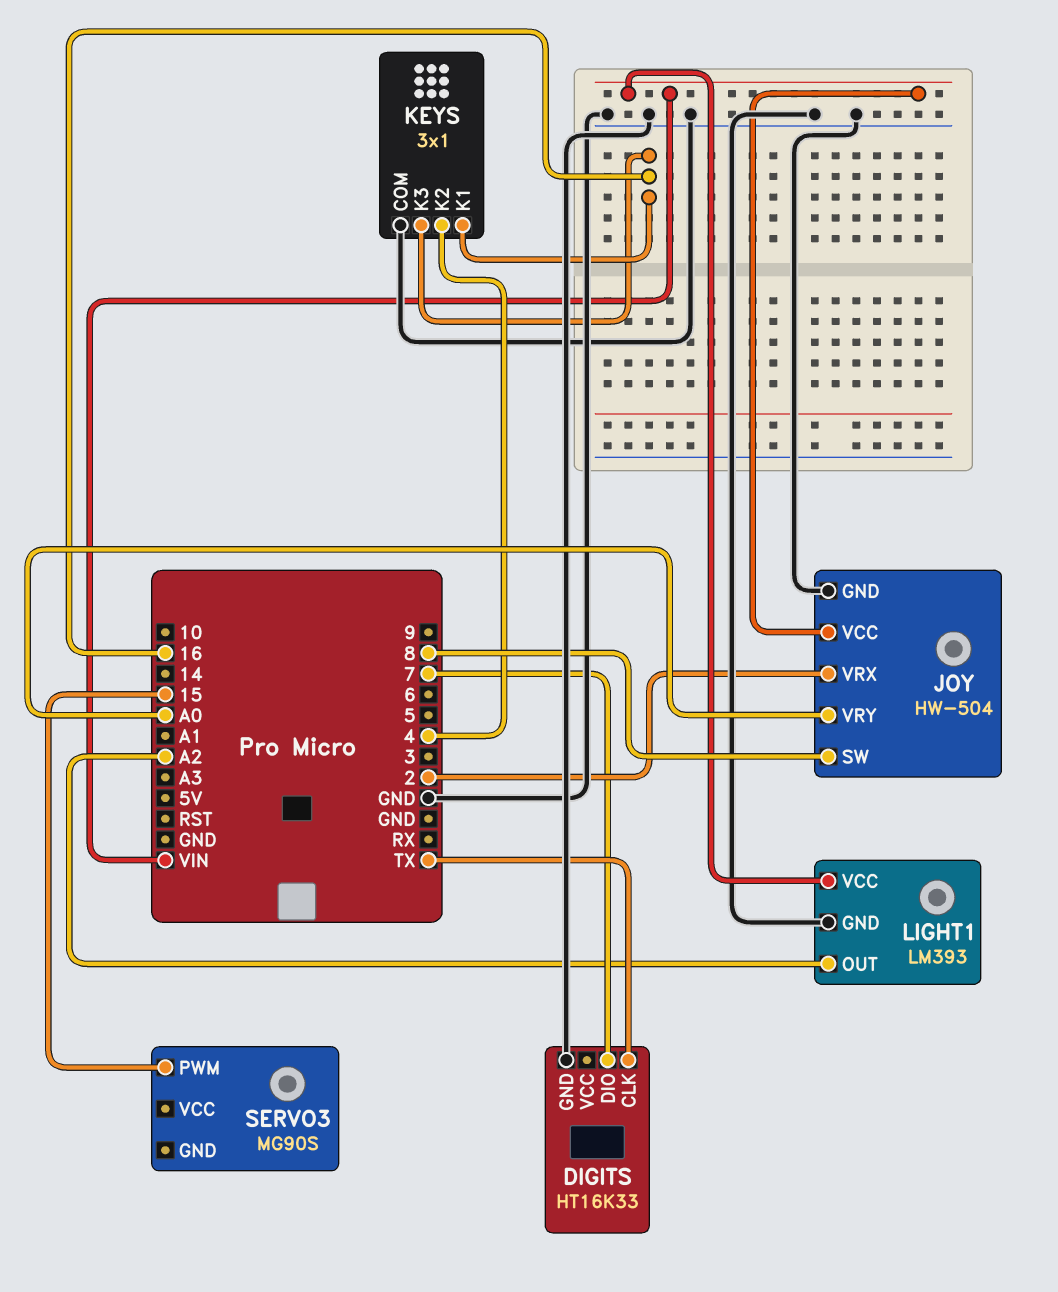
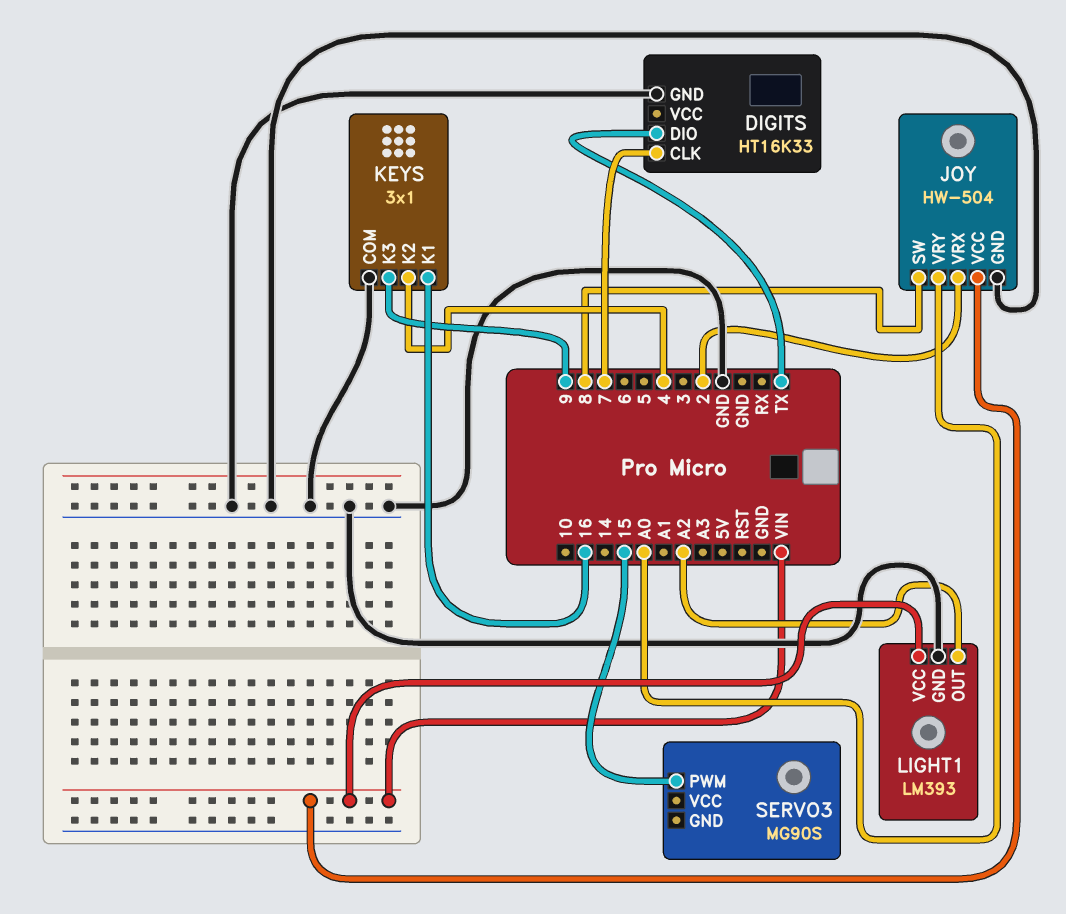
DIGITS pin CLK: TX -> 7
DIGITS pin DIO: 7 -> TX
KEYS pin K3: 16 -> 9

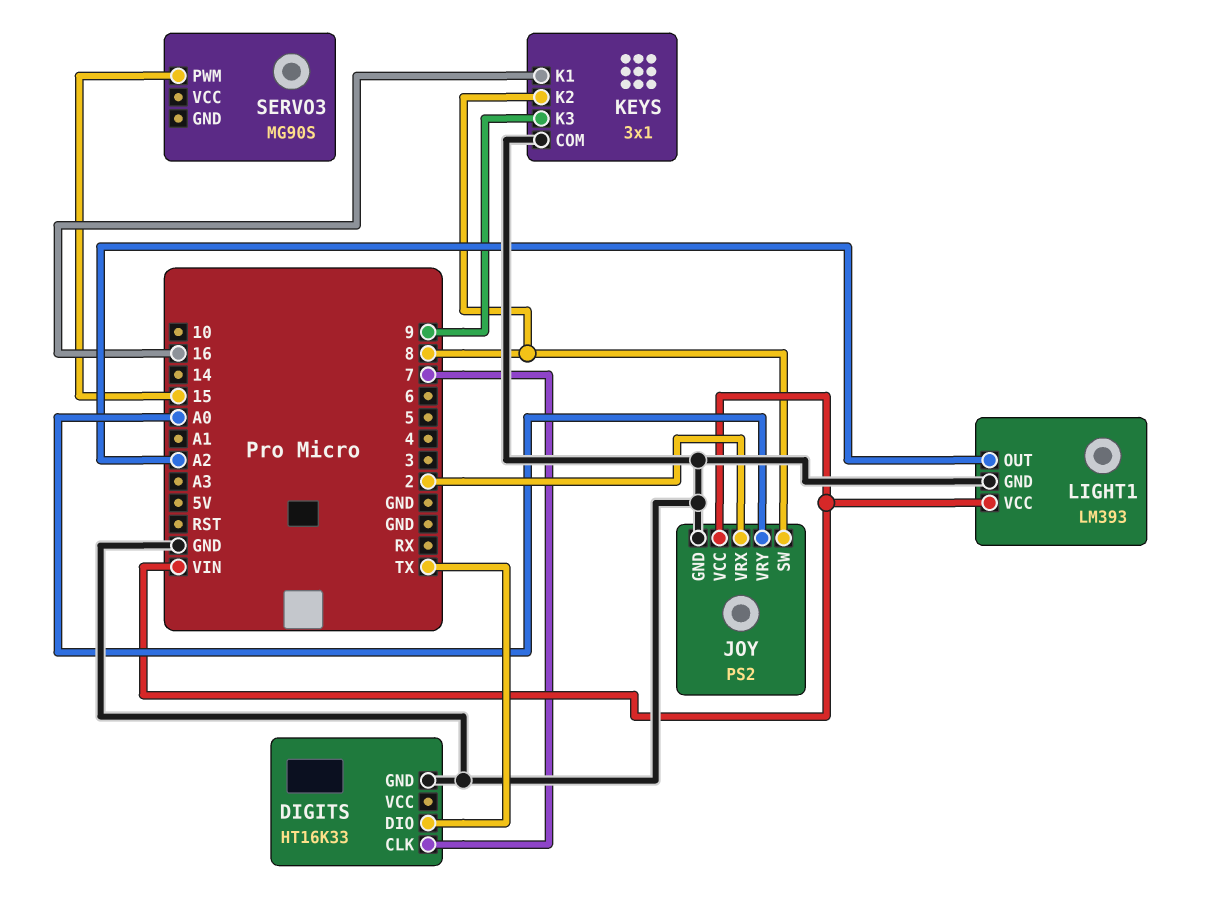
JOY: HW-504 -> PS2
KEYS pin K2: 4 -> 8

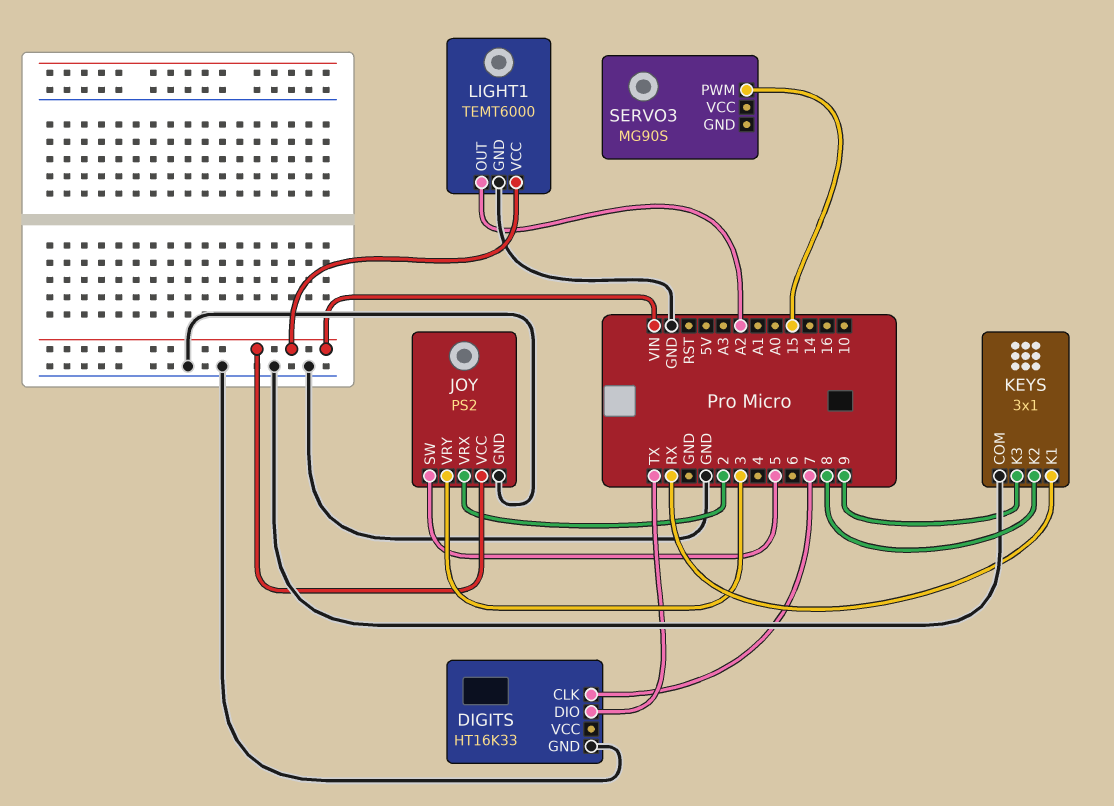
JOY pin SW: 8 -> 5
JOY pin VRY: A0 -> 3
KEYS pin K1: 16 -> RX
LIGHT1: LM393 -> TEMT6000

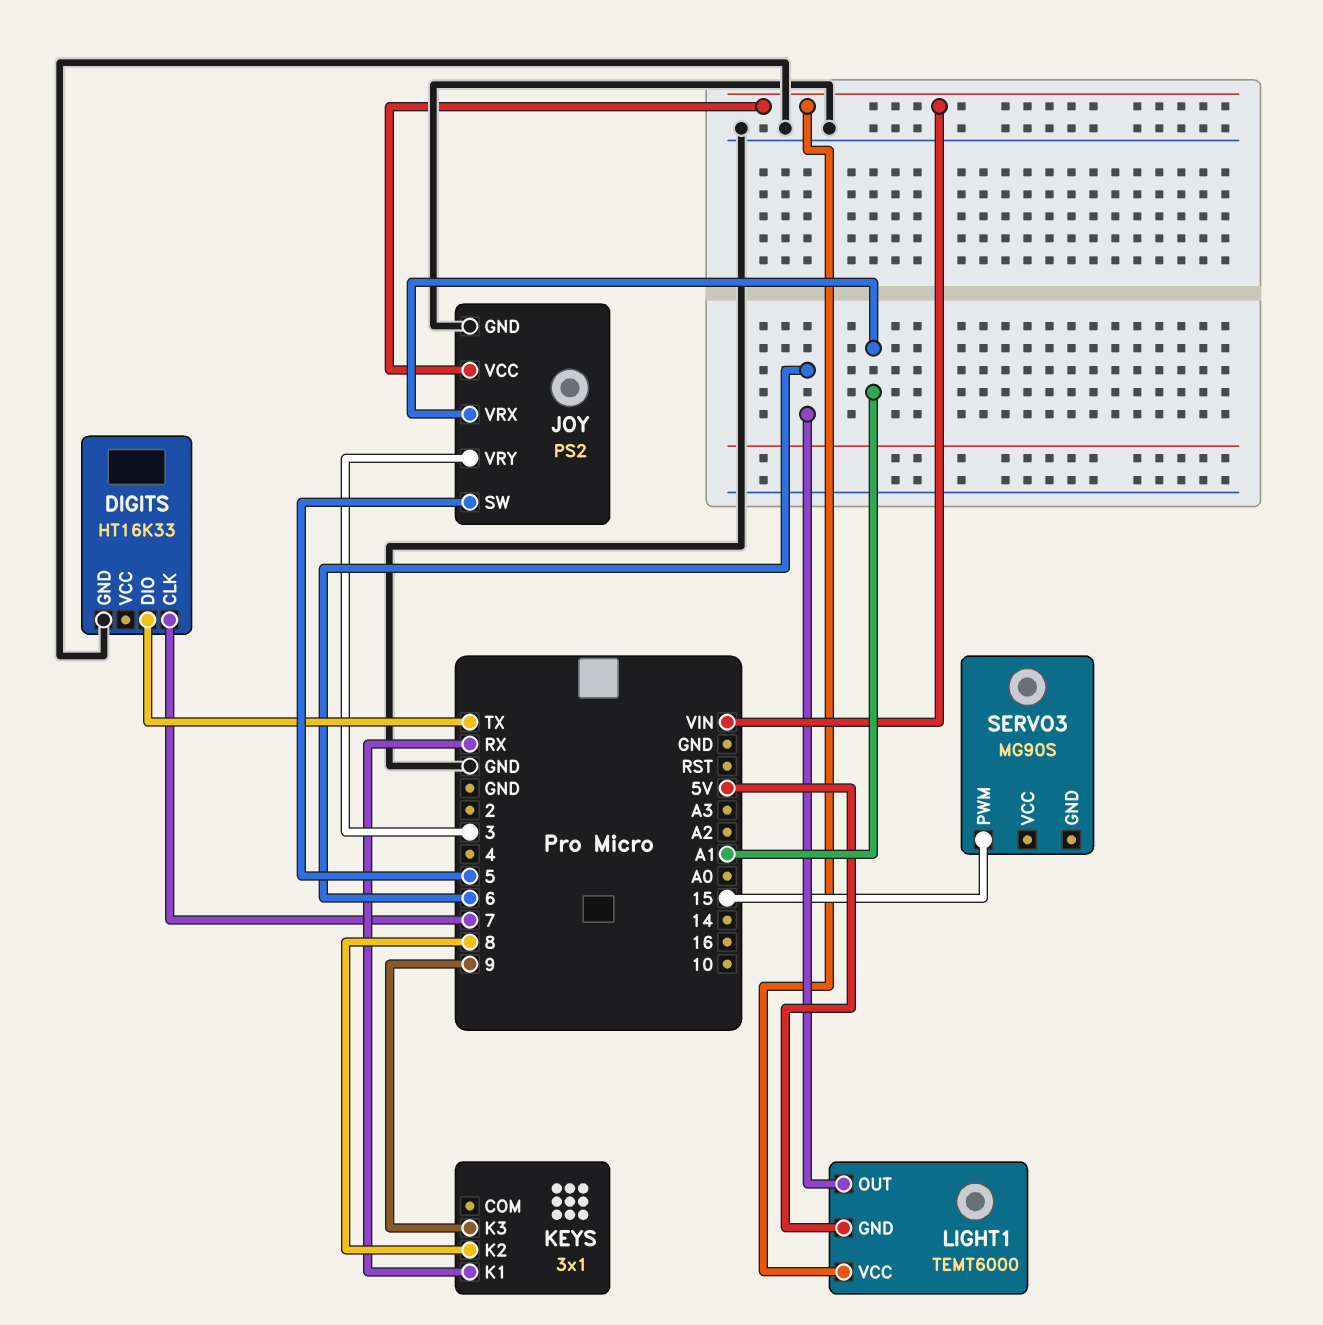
JOY pin VRX: 2 -> A1
KEYS pin COM: GND -> none
LIGHT1 pin GND: GND -> 5V
LIGHT1 pin OUT: A2 -> 6

